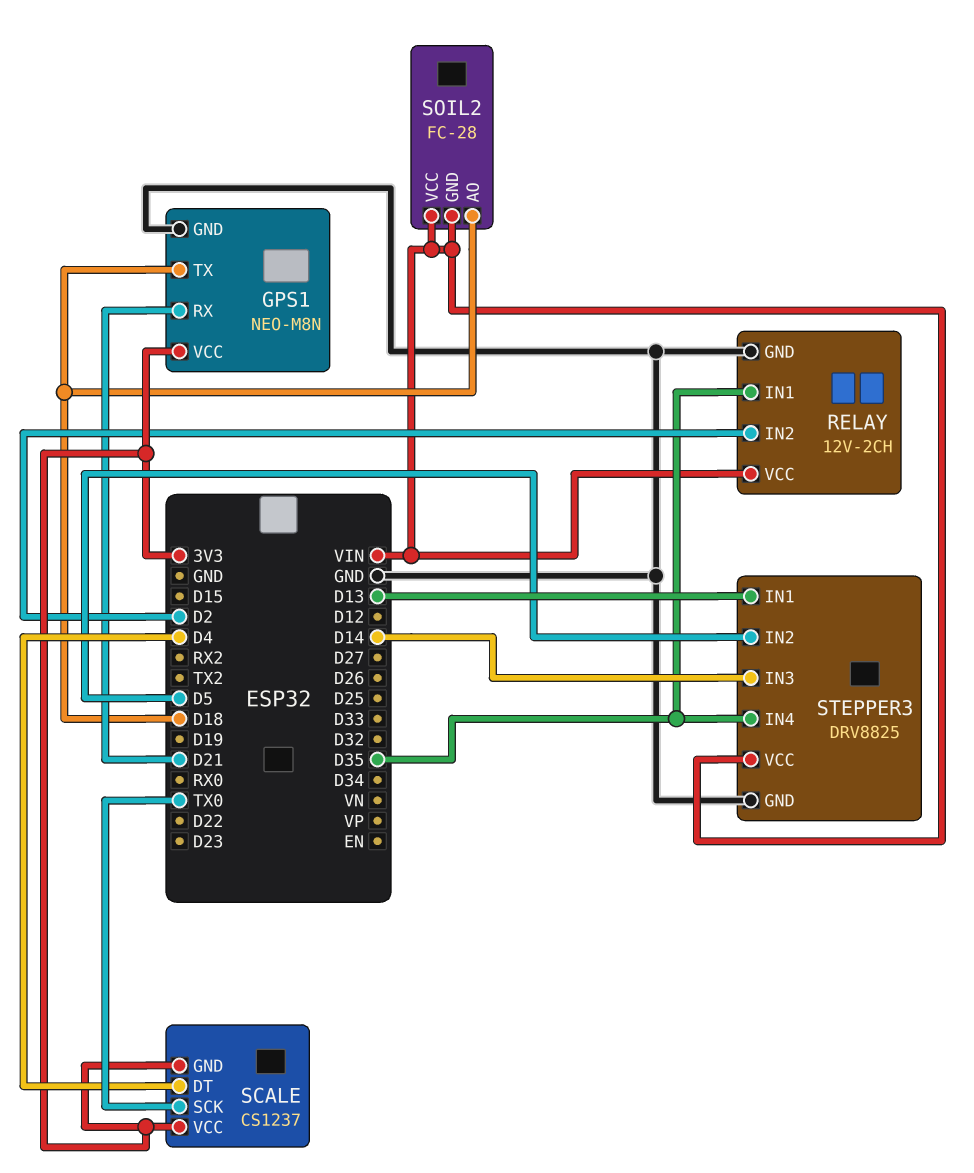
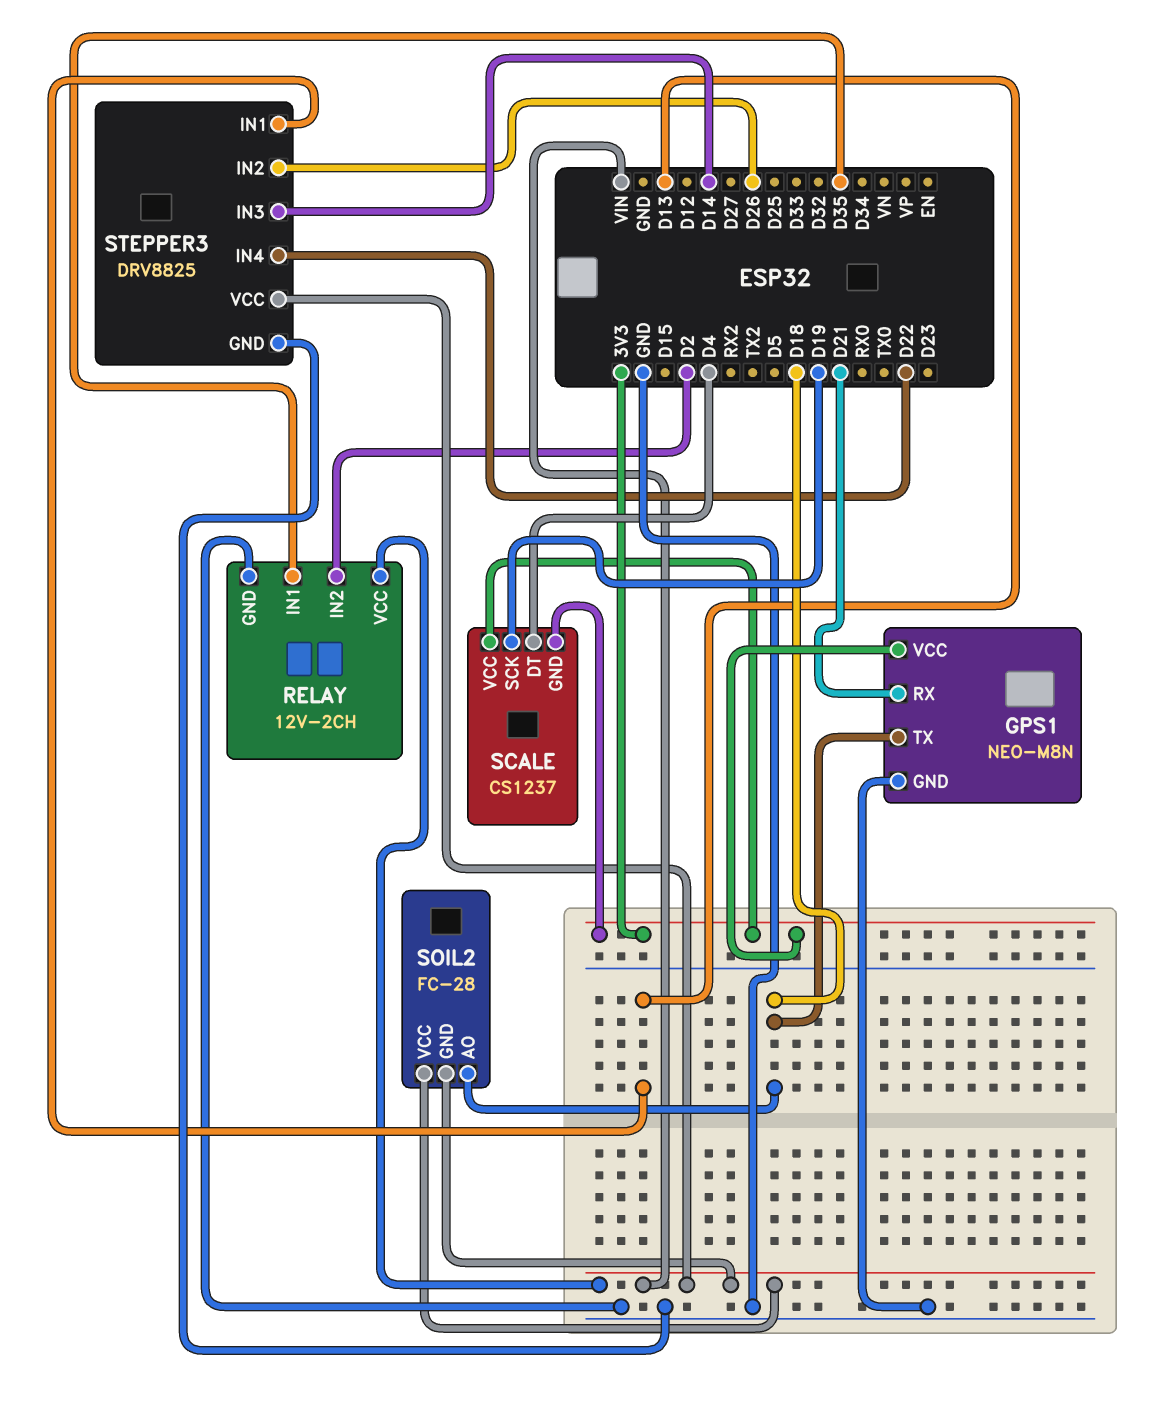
SCALE pin SCK: TX0 -> D19
STEPPER3 pin IN2: D5 -> D26
STEPPER3 pin IN4: D35 -> D22

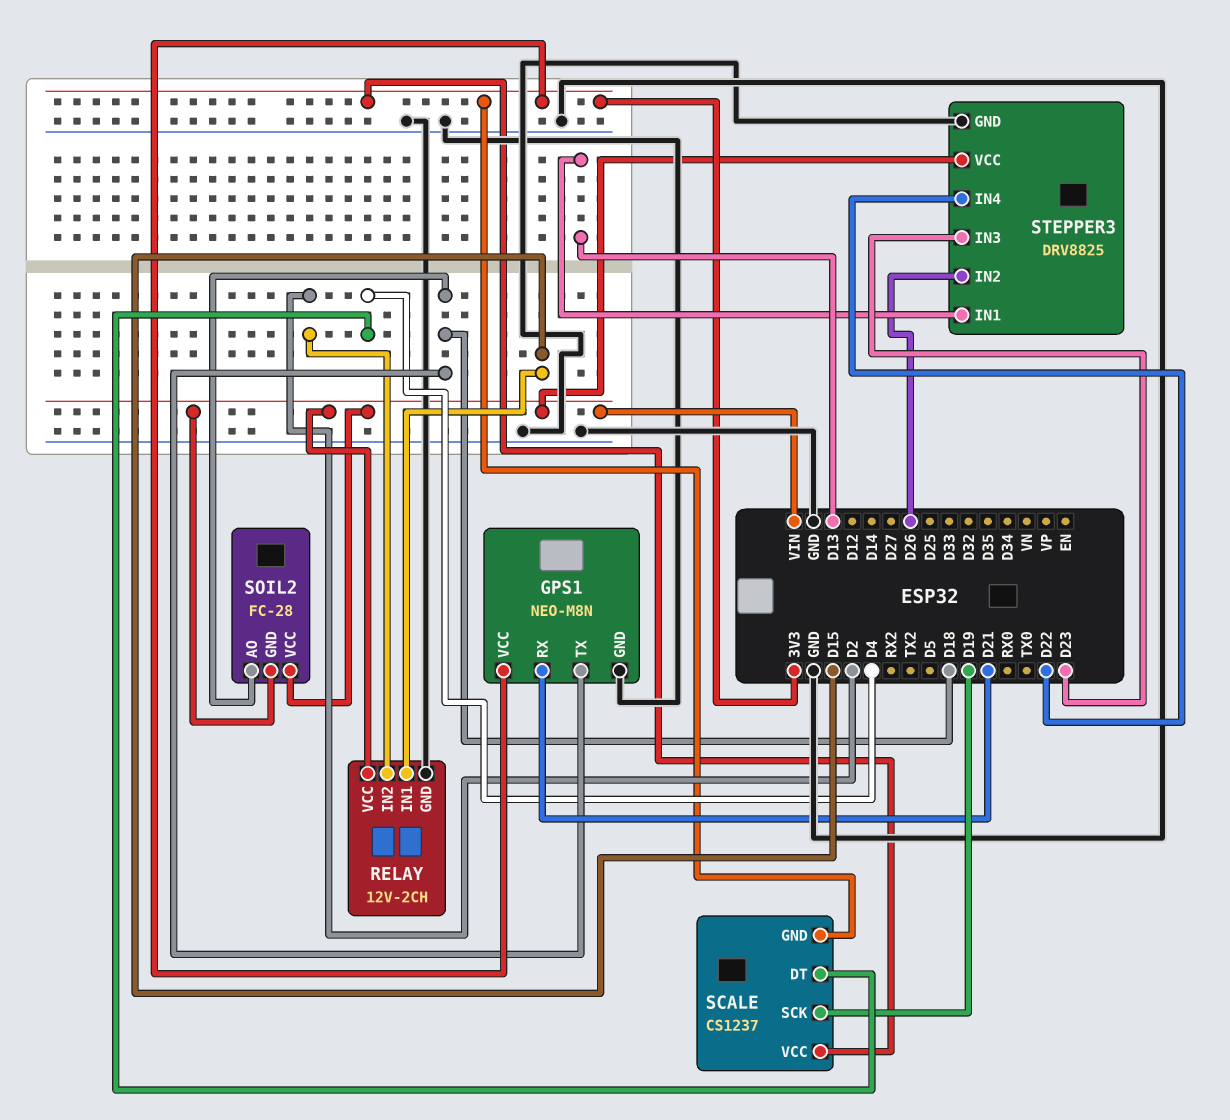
RELAY pin IN1: D35 -> D15
STEPPER3 pin IN3: D14 -> D23

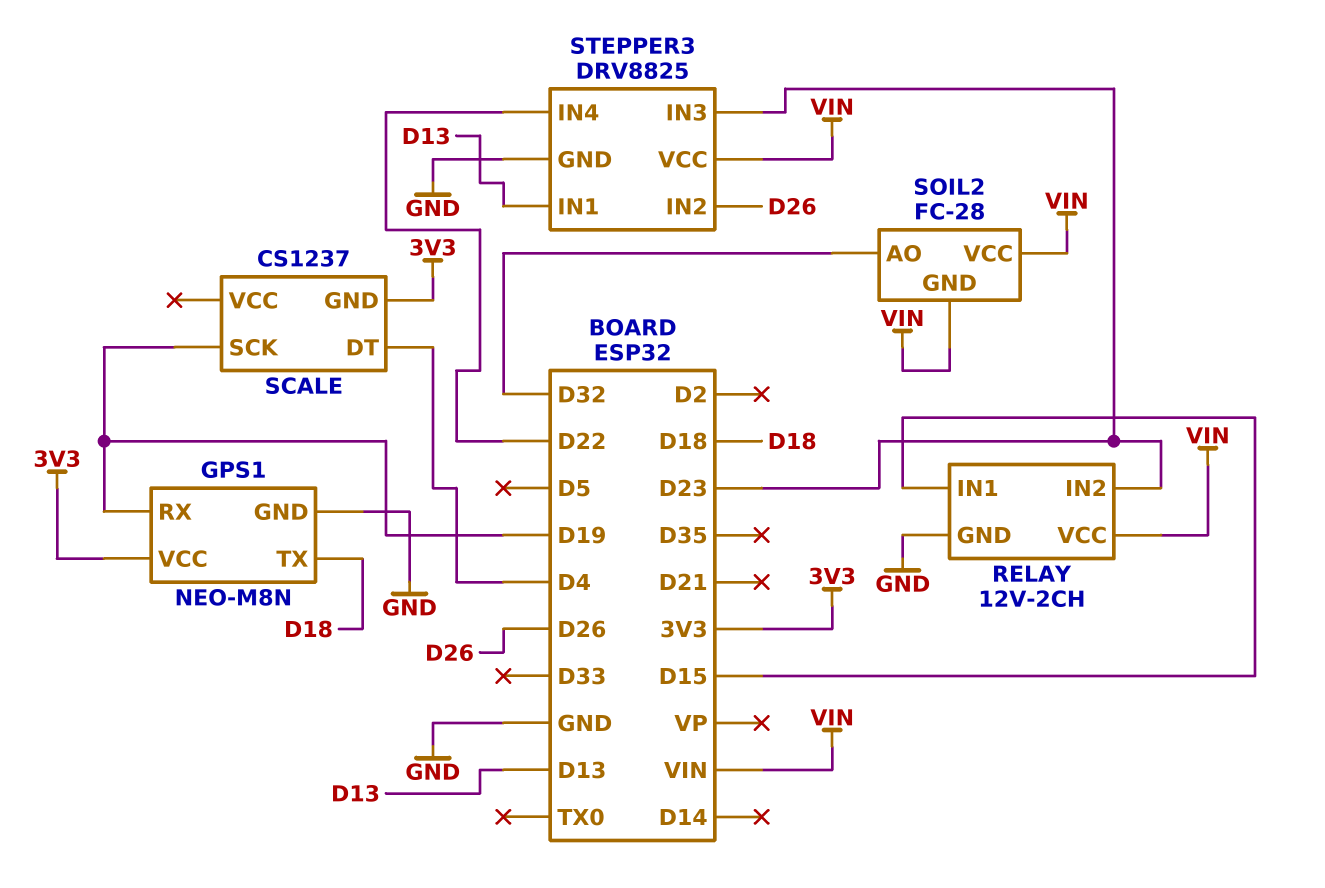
GPS1 pin RX: D21 -> D19
RELAY pin IN2: D2 -> D23
SCALE pin VCC: 3V3 -> none
SOIL2 pin AO: D18 -> D32

